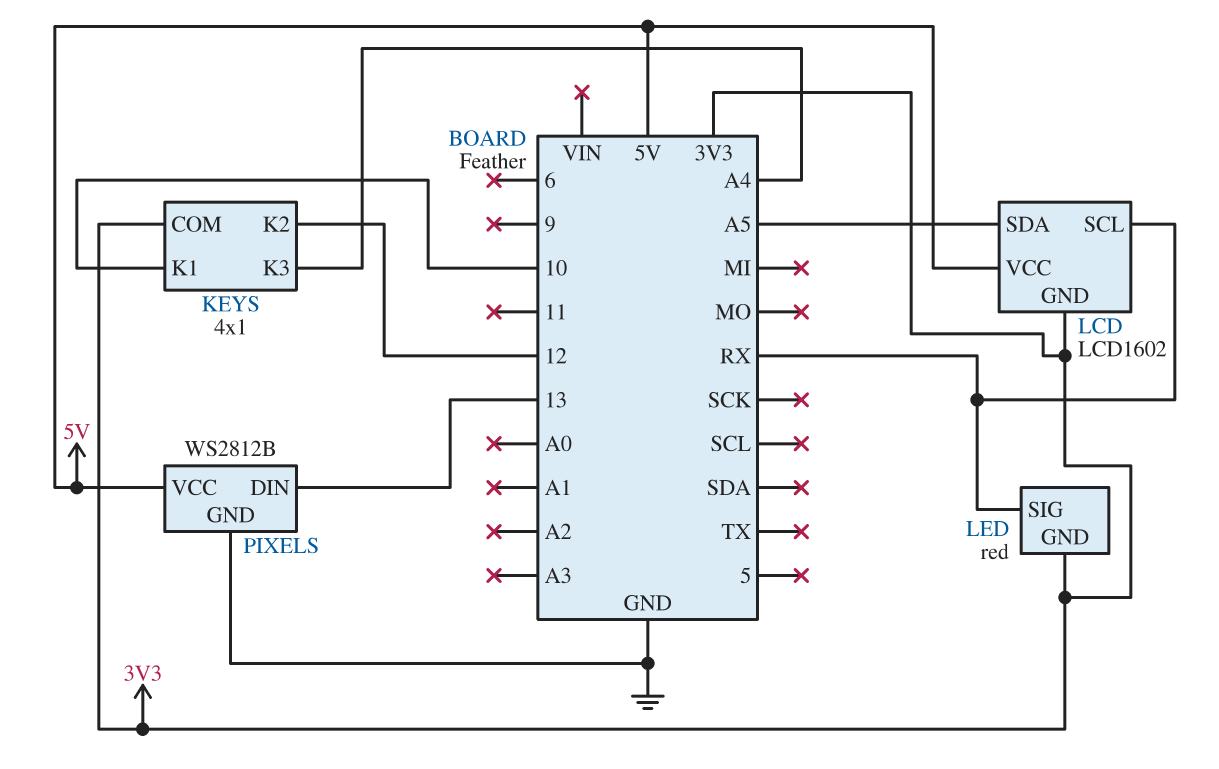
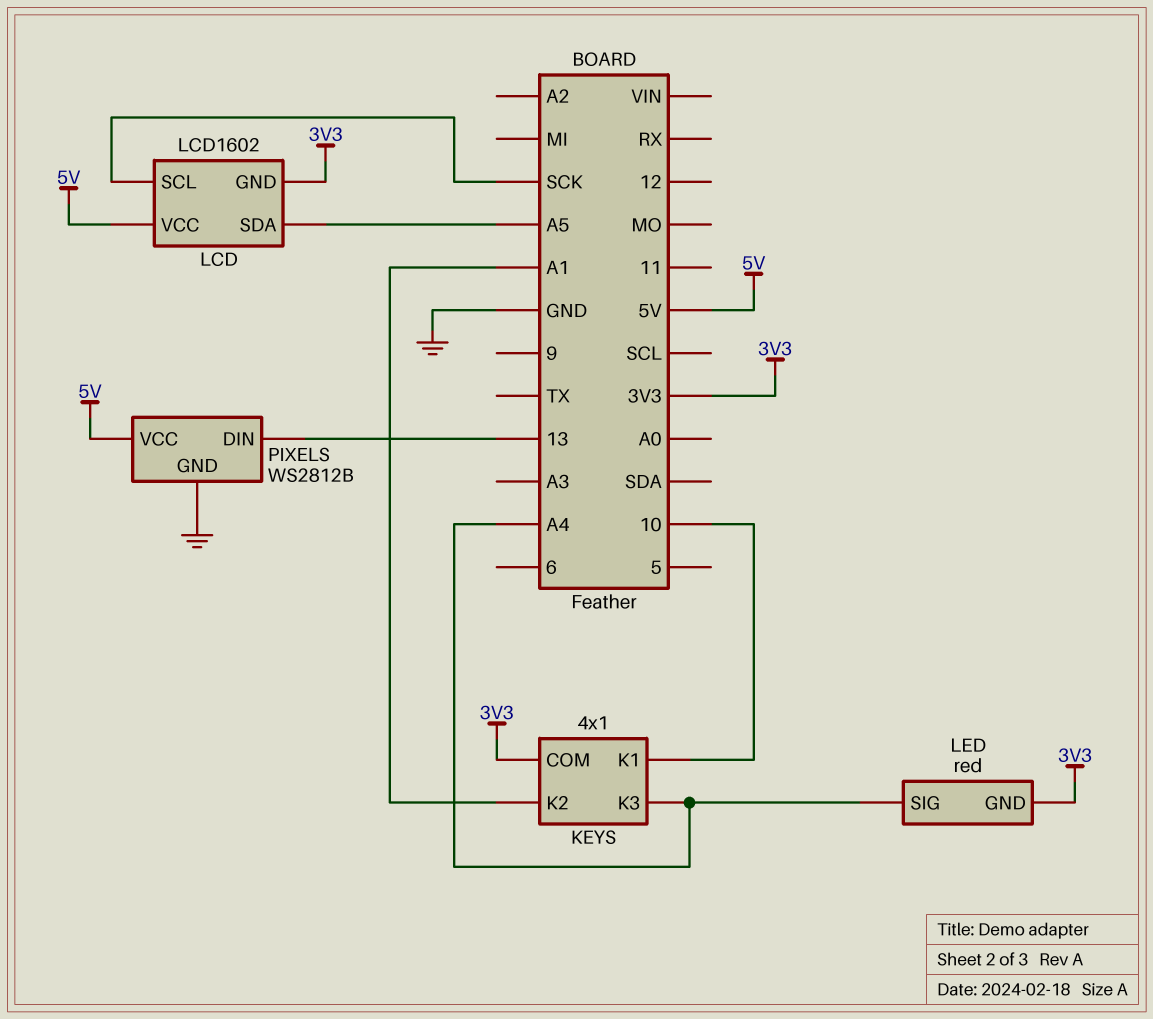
KEYS pin K2: 12 -> A1
LCD pin SCL: RX -> SCK
LED pin SIG: RX -> A4

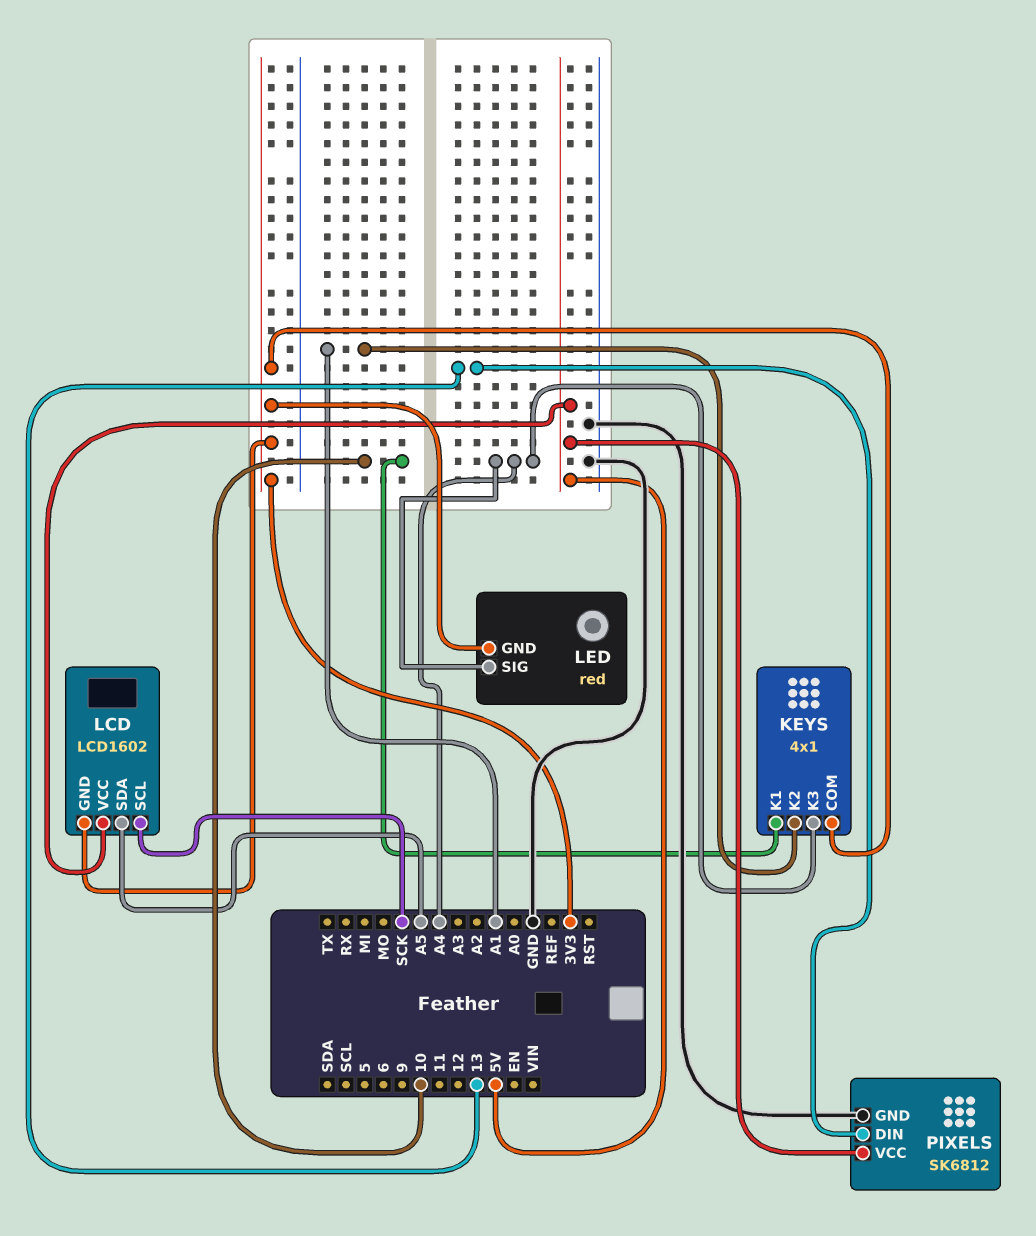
PIXELS: WS2812B -> SK6812

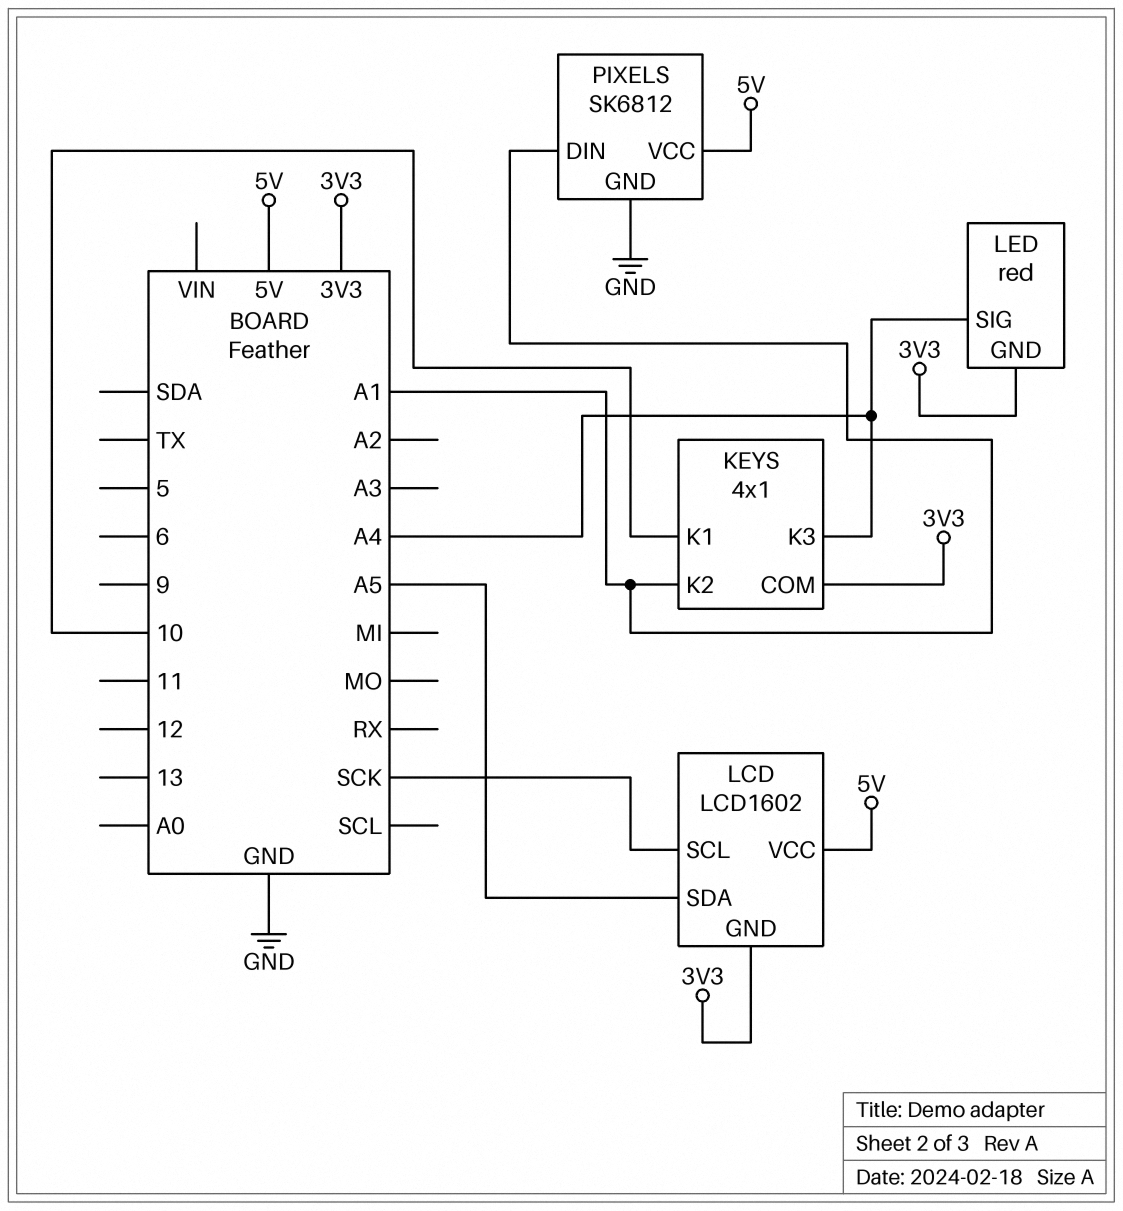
PIXELS pin DIN: 13 -> A1

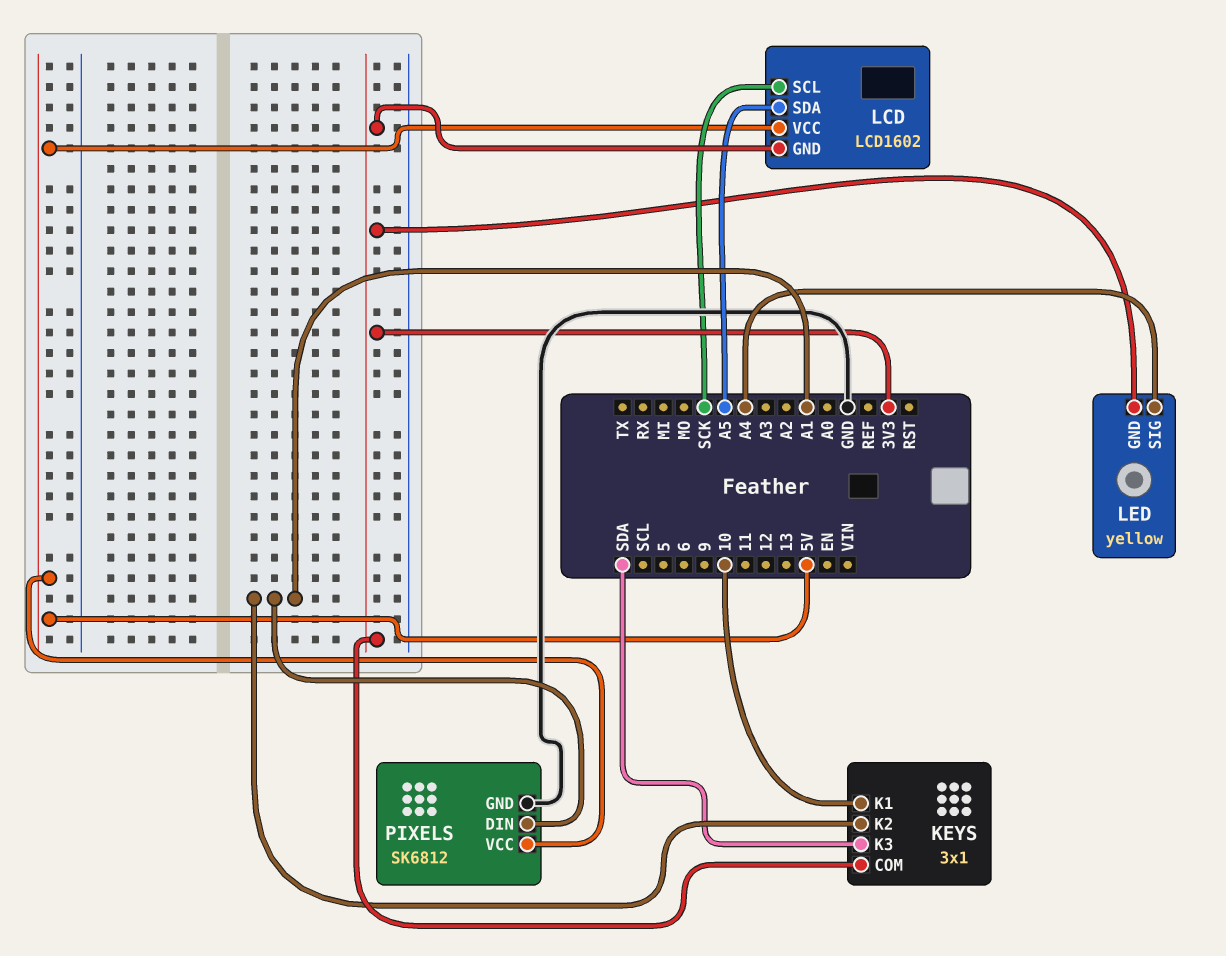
KEYS: 4x1 -> 3x1
KEYS pin K3: A4 -> SDA
LED: red -> yellow

